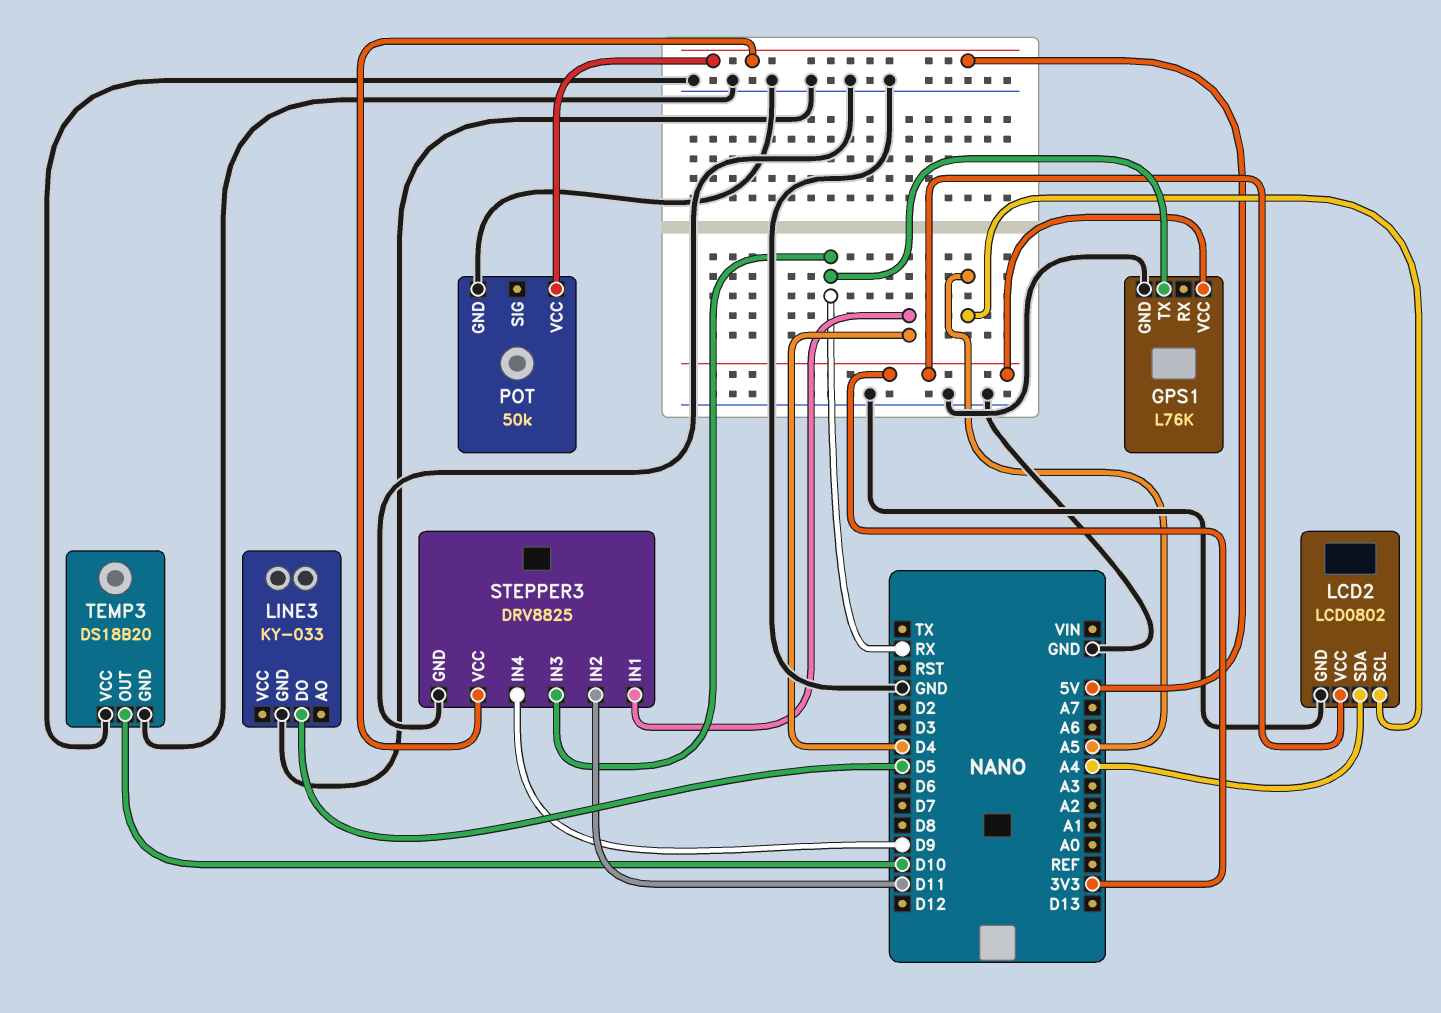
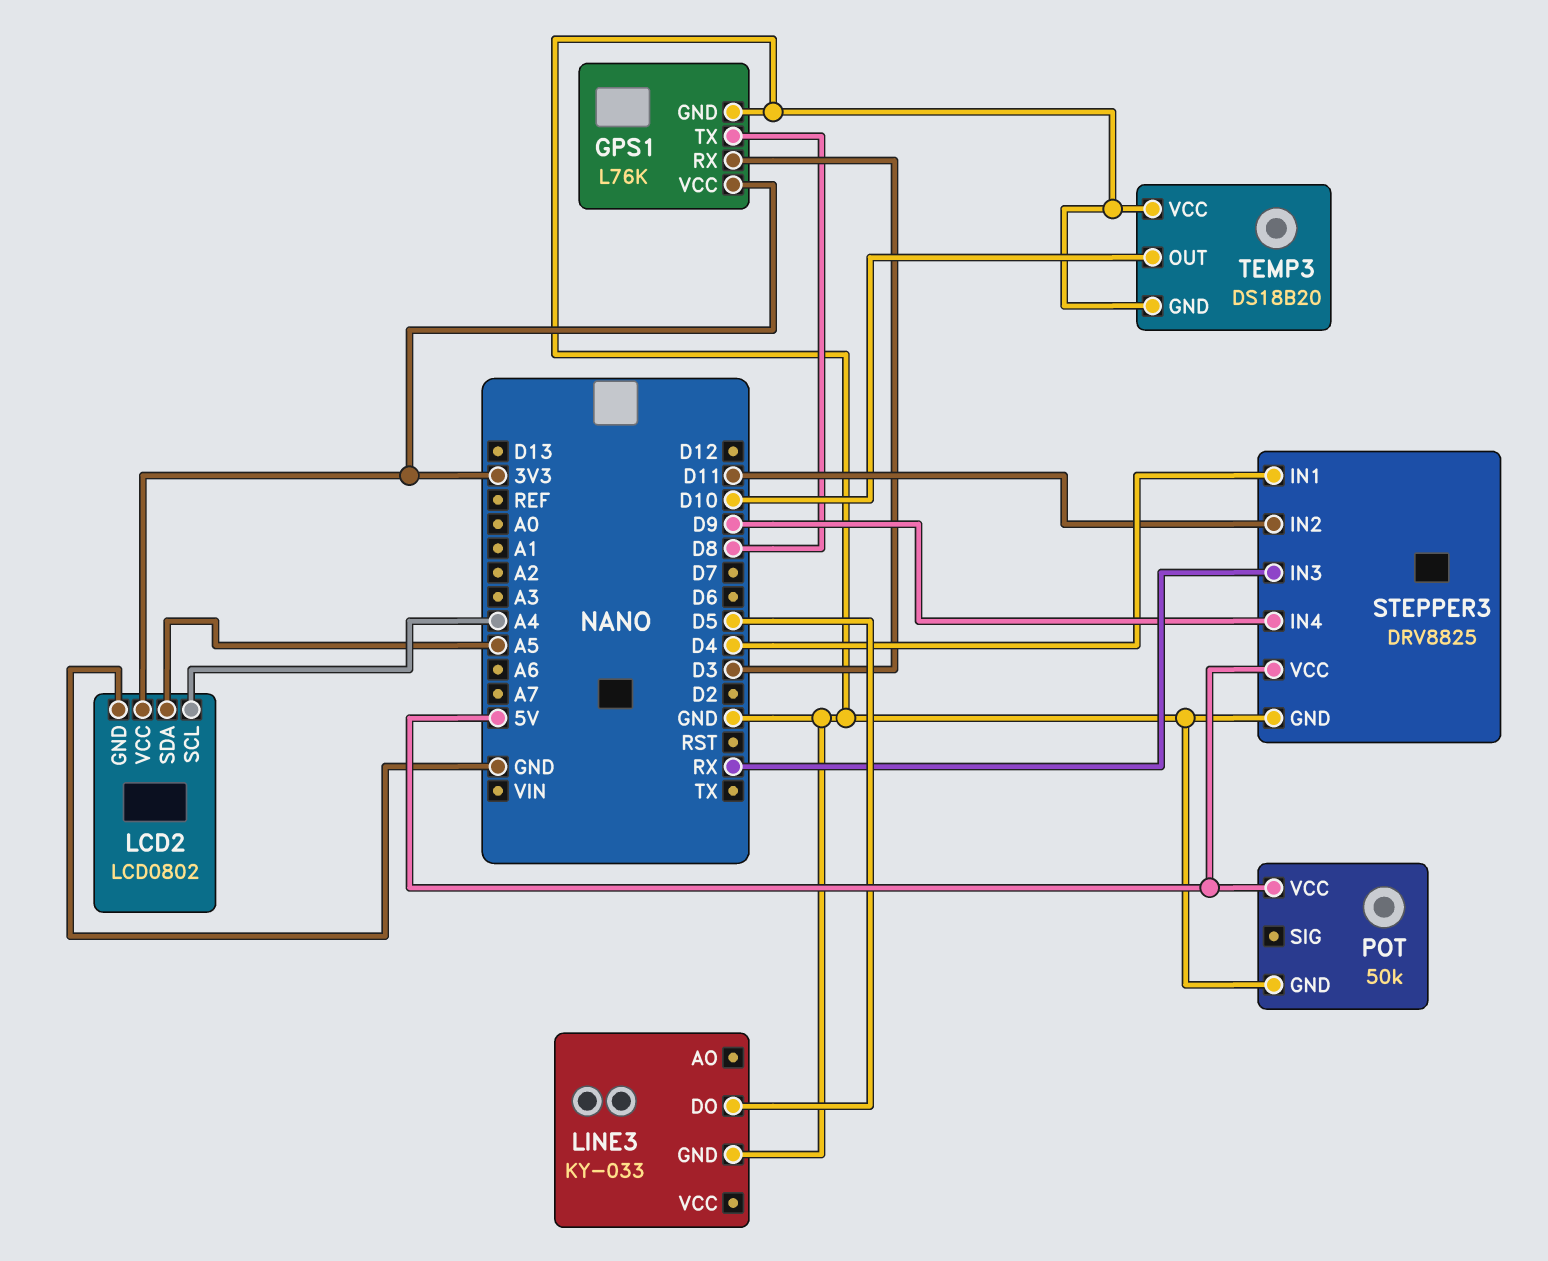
GPS1 pin RX: none -> D3
GPS1 pin TX: RX -> D8
LCD2 pin SCL: A5 -> A4
LCD2 pin SDA: A4 -> A5

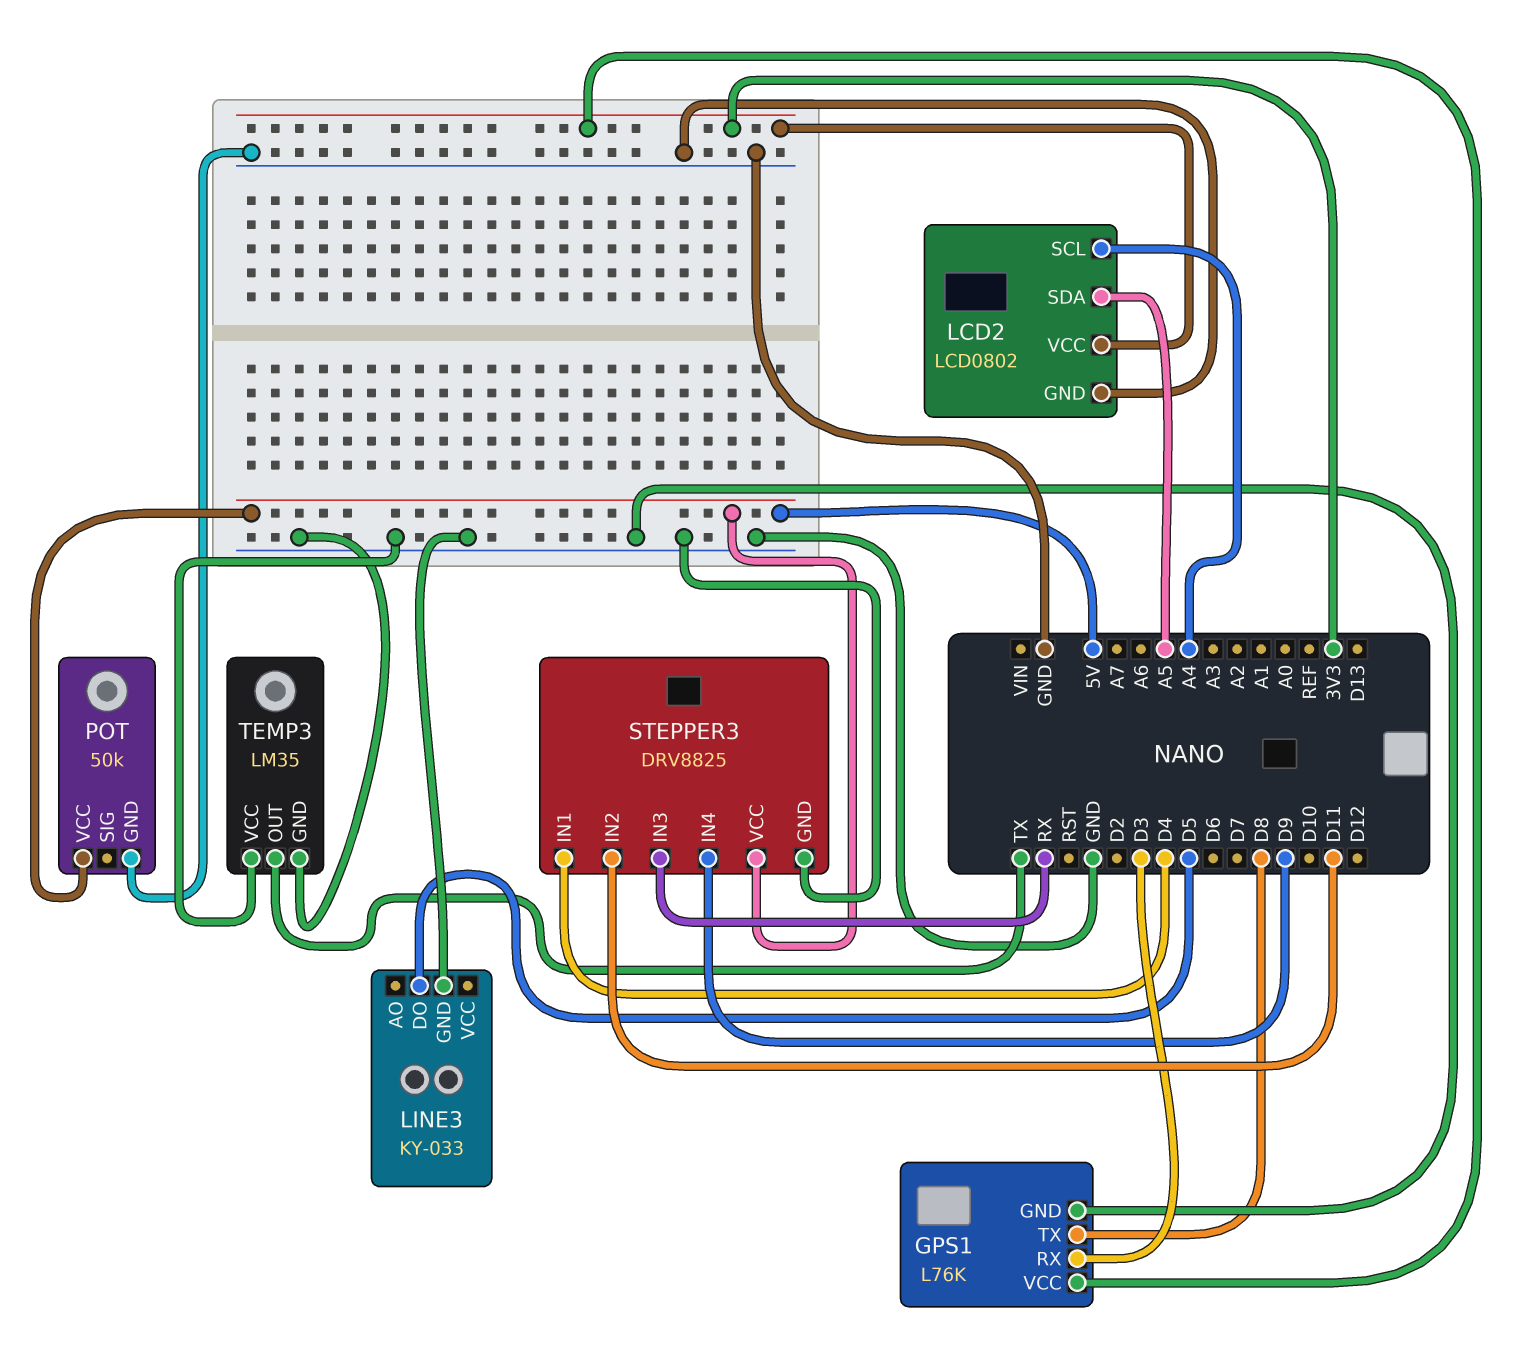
TEMP3: DS18B20 -> LM35
TEMP3 pin OUT: D10 -> TX

